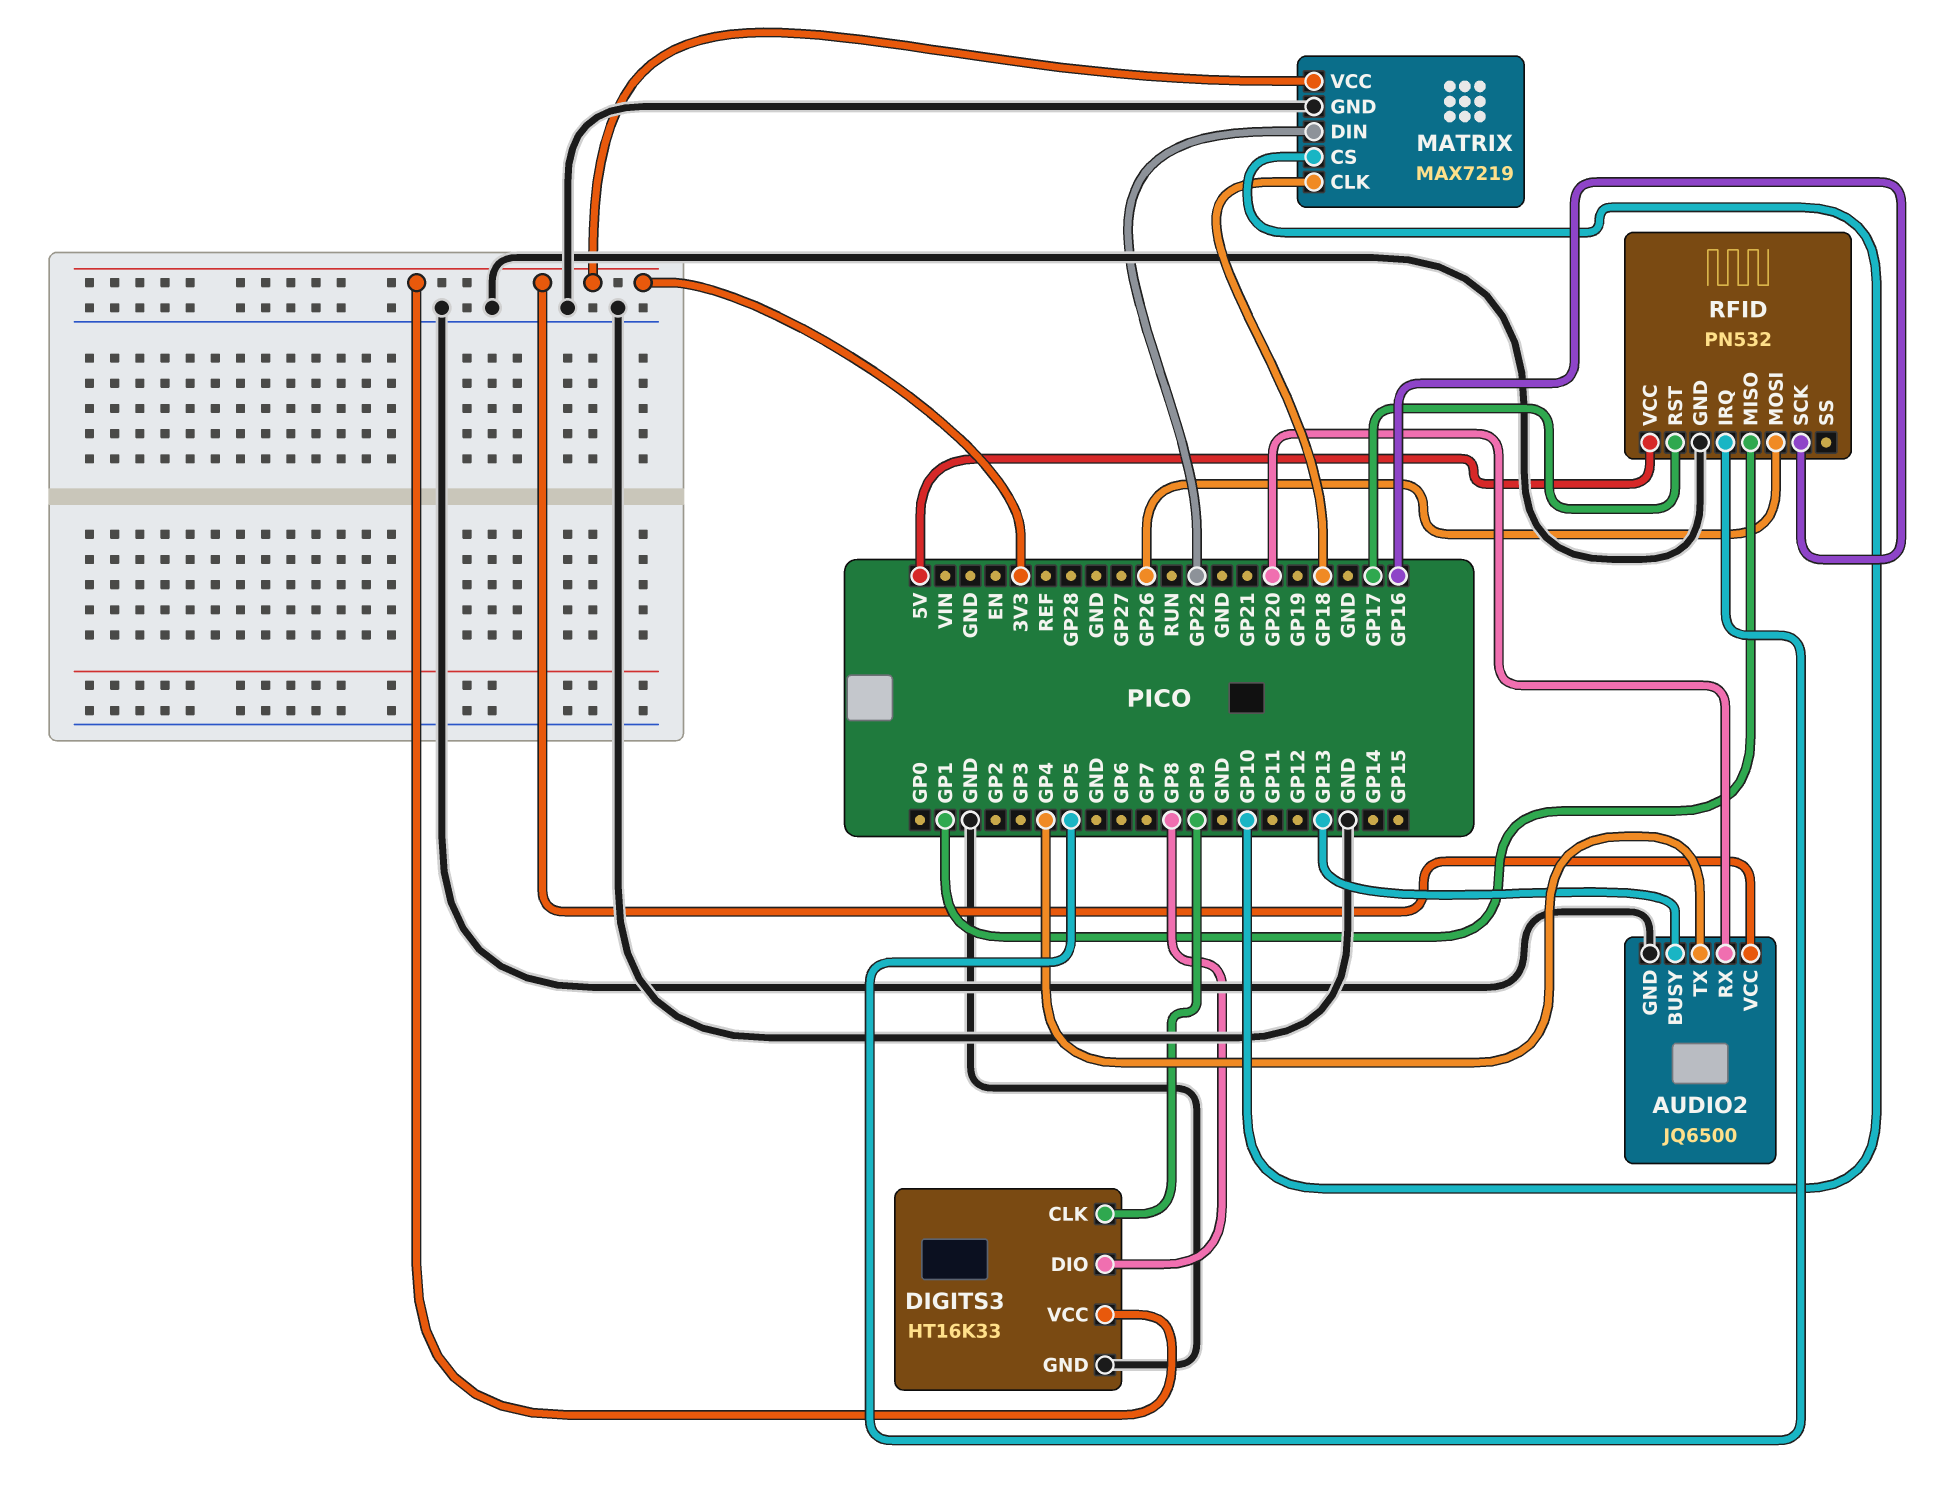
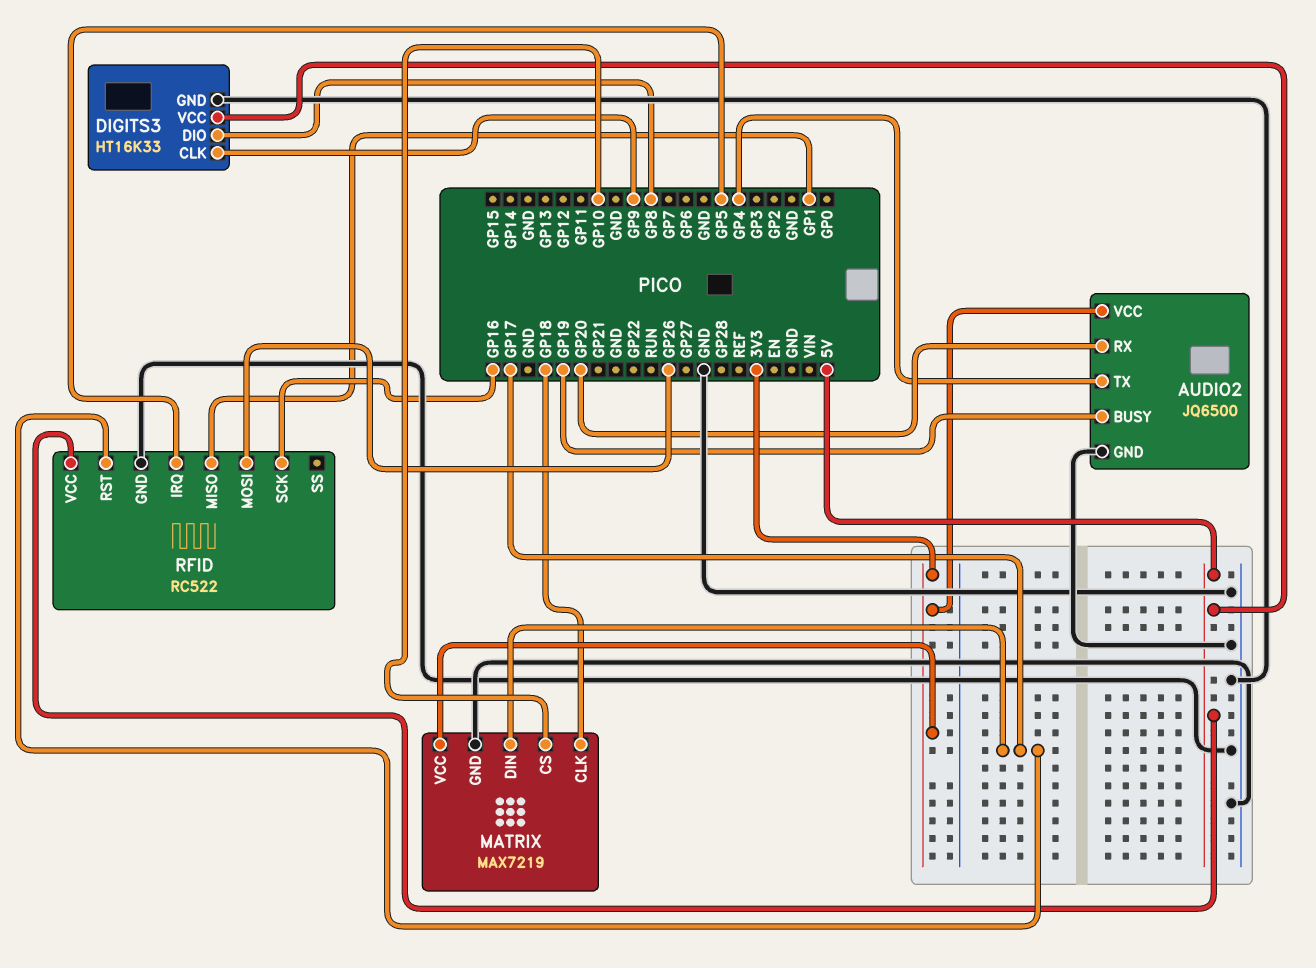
AUDIO2 pin BUSY: GP13 -> GP19
DIGITS3 pin VCC: 3V3 -> 5V
MATRIX pin DIN: GP22 -> GP17
RFID: PN532 -> RC522

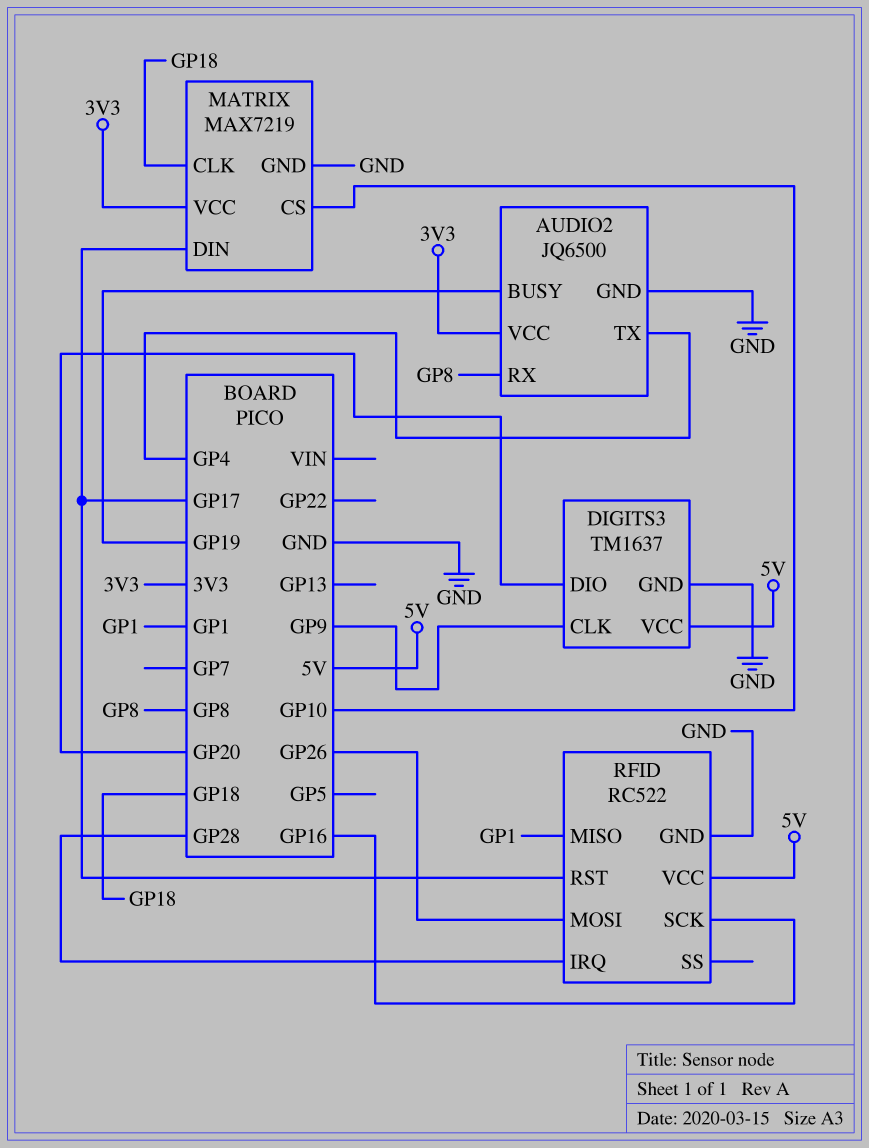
AUDIO2 pin RX: GP20 -> GP8
DIGITS3: HT16K33 -> TM1637
DIGITS3 pin DIO: GP8 -> GP20
RFID pin IRQ: GP5 -> GP28

